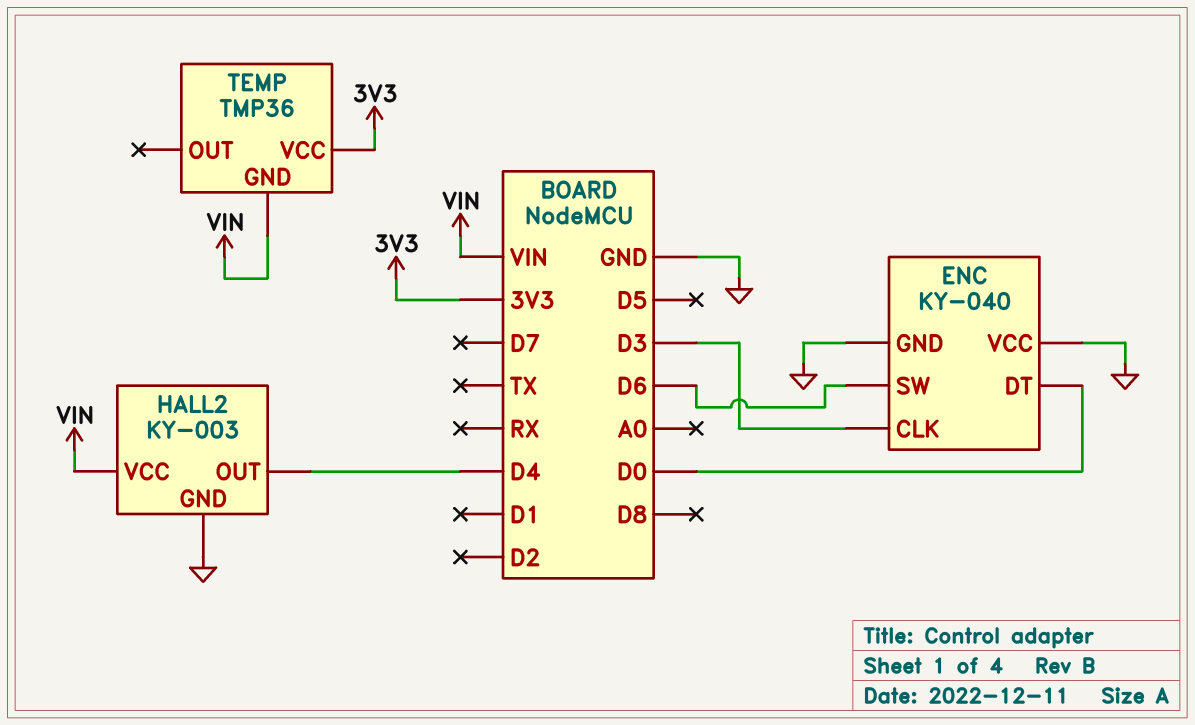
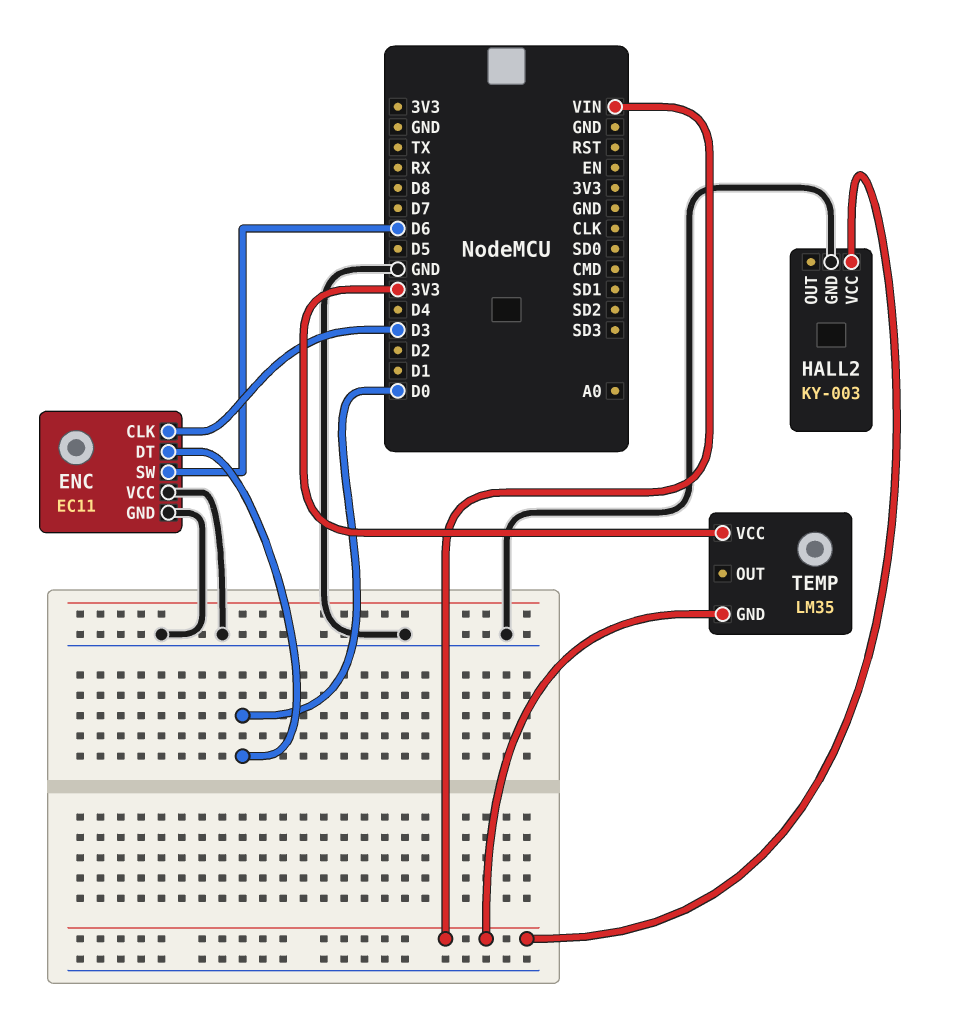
ENC: KY-040 -> EC11
HALL2 pin OUT: D4 -> none
TEMP: TMP36 -> LM35

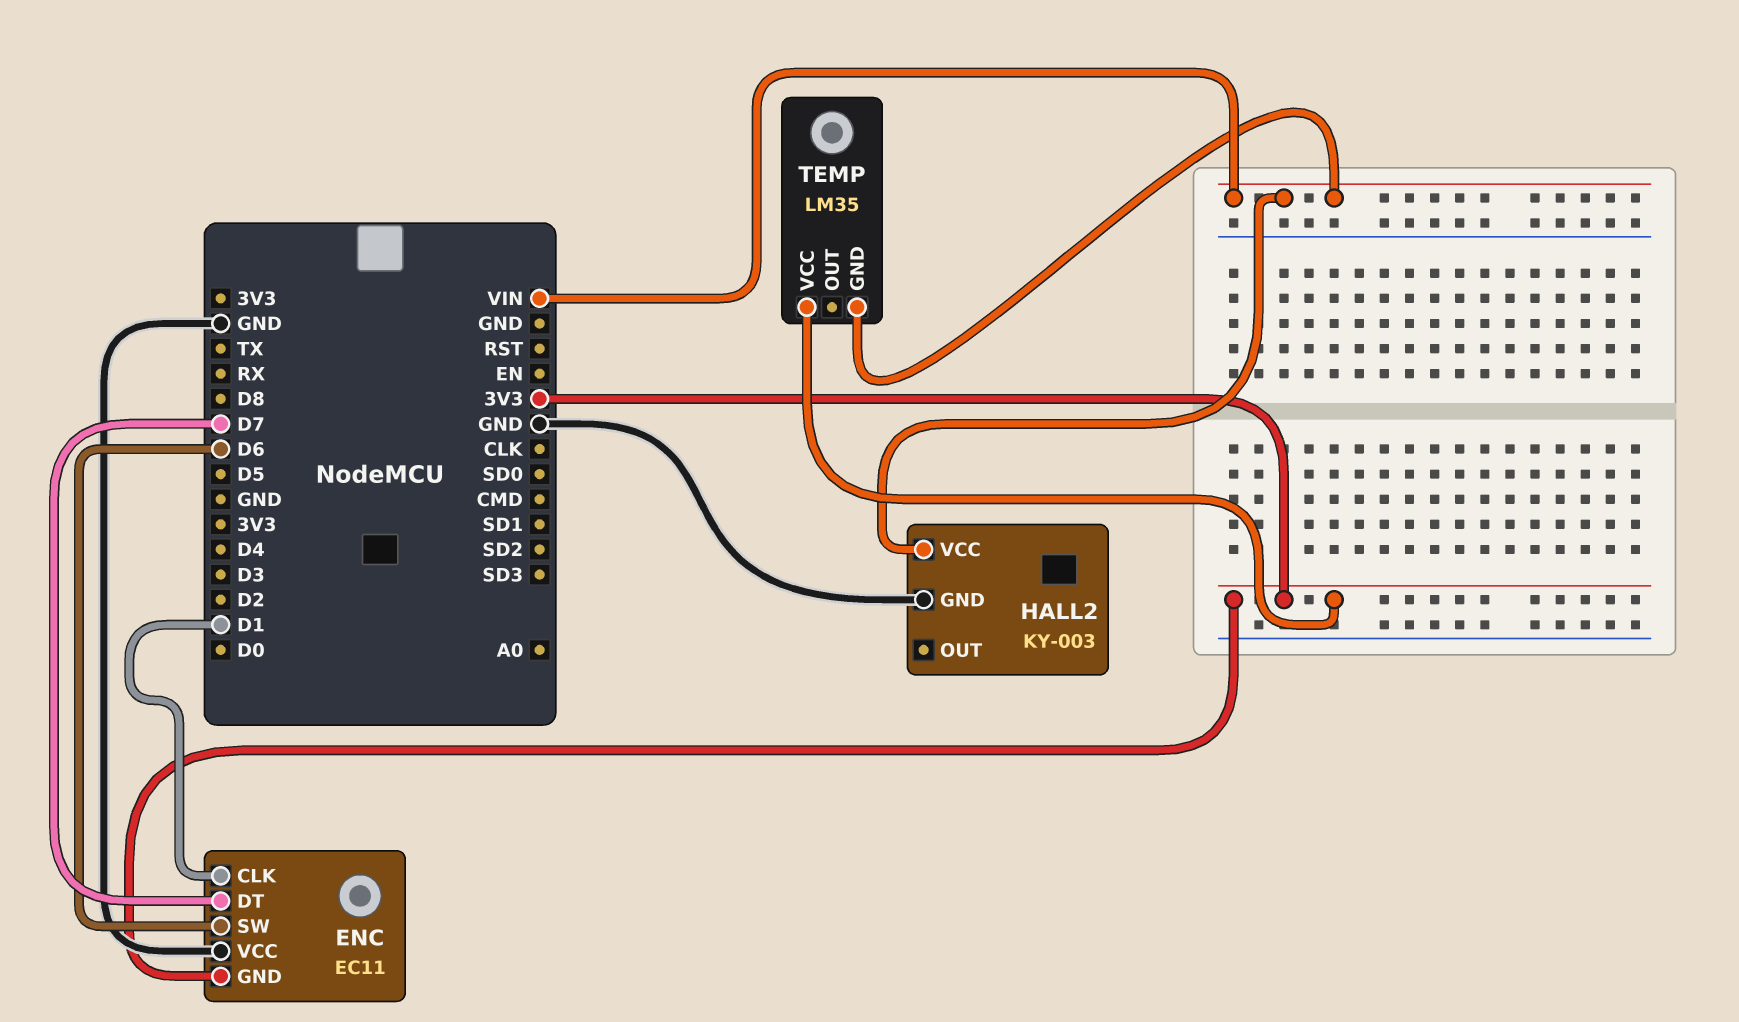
ENC pin CLK: D3 -> D1
ENC pin DT: D0 -> D7
ENC pin GND: GND -> 3V3

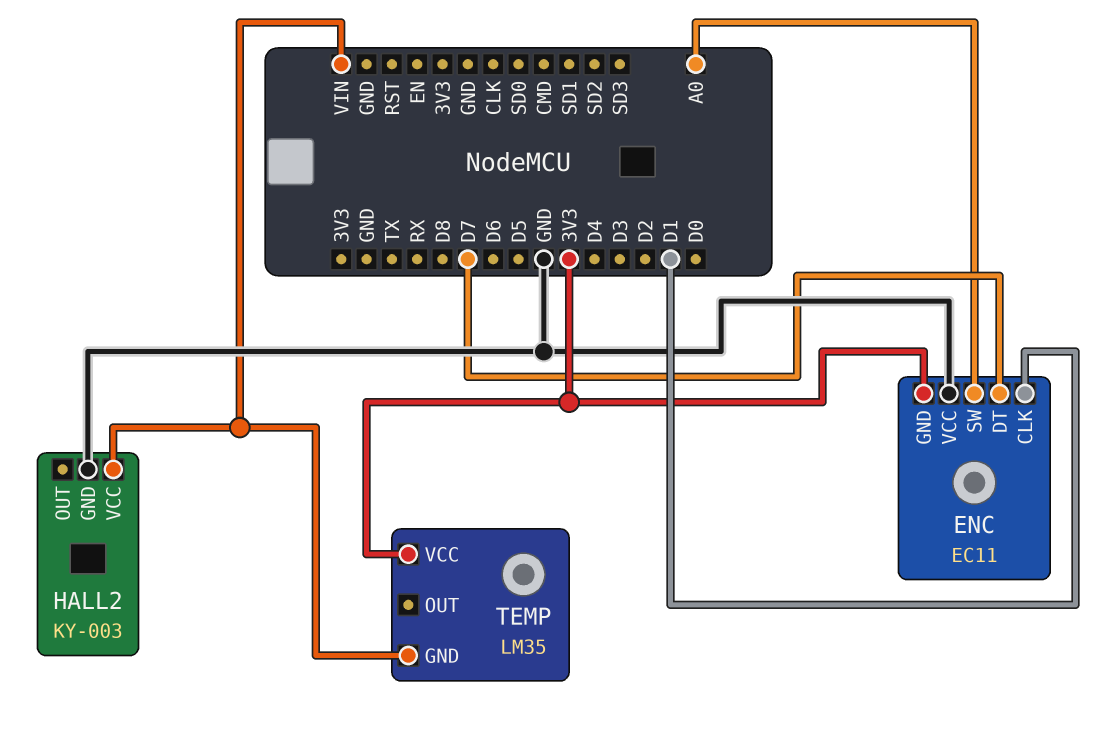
ENC pin SW: D6 -> A0

